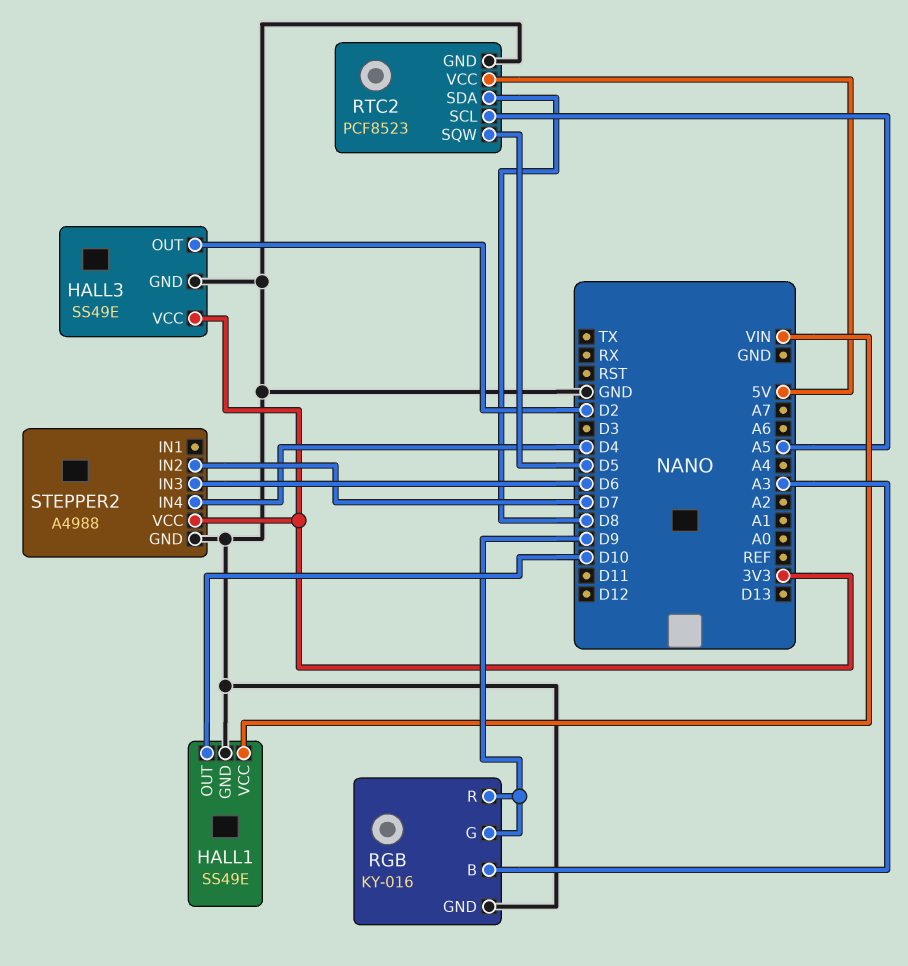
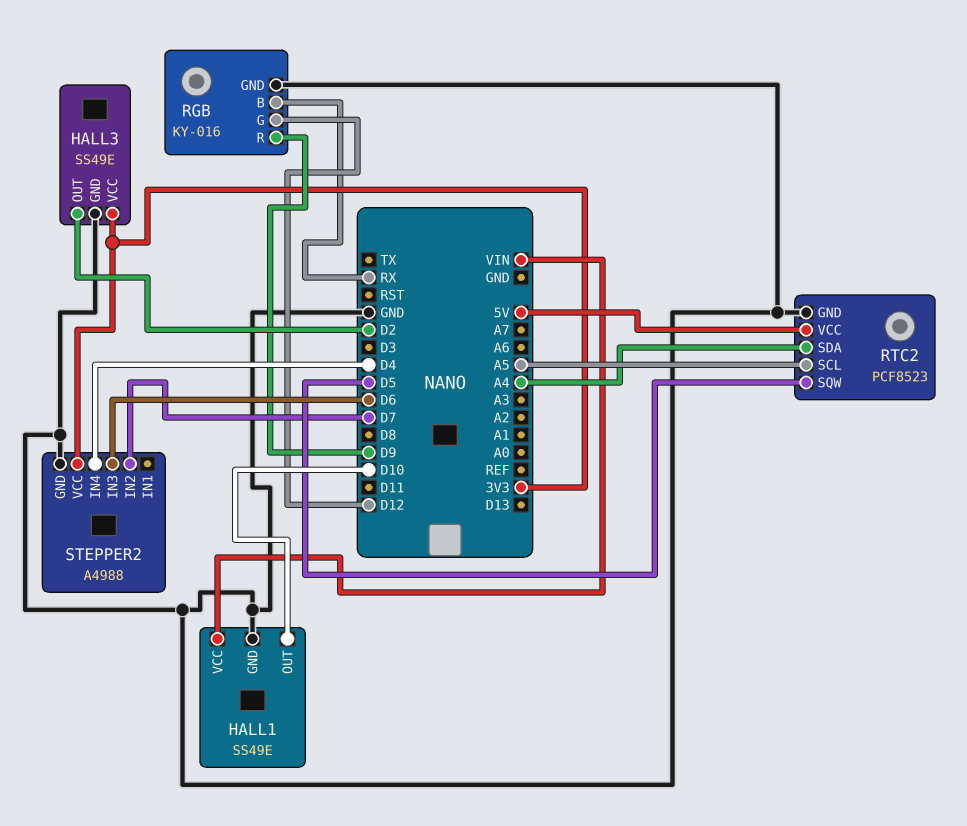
RGB pin B: A3 -> RX
RGB pin G: D9 -> D12
RTC2 pin SDA: D8 -> A4

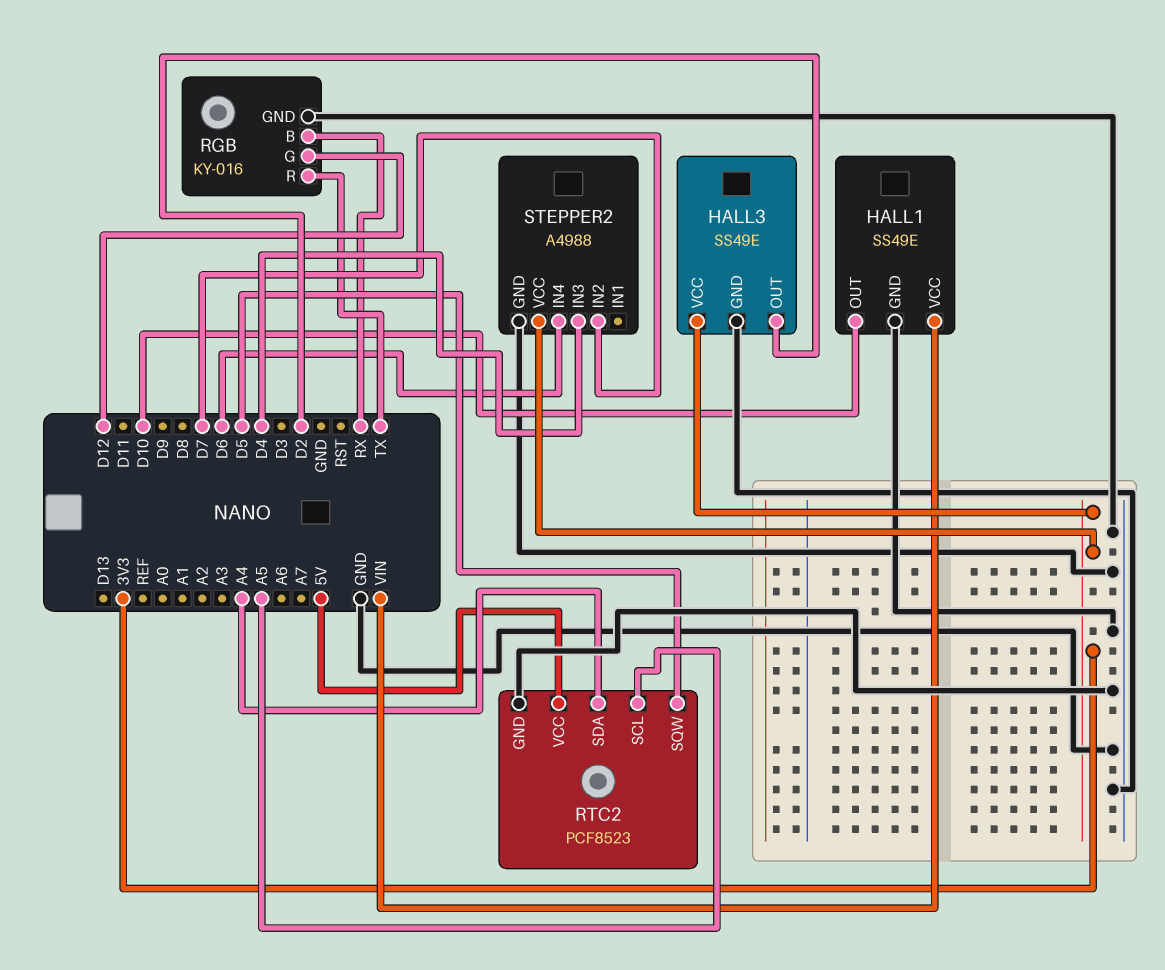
RGB pin R: D9 -> TX
STEPPER2 pin IN3: D6 -> D4
STEPPER2 pin IN4: D4 -> D6

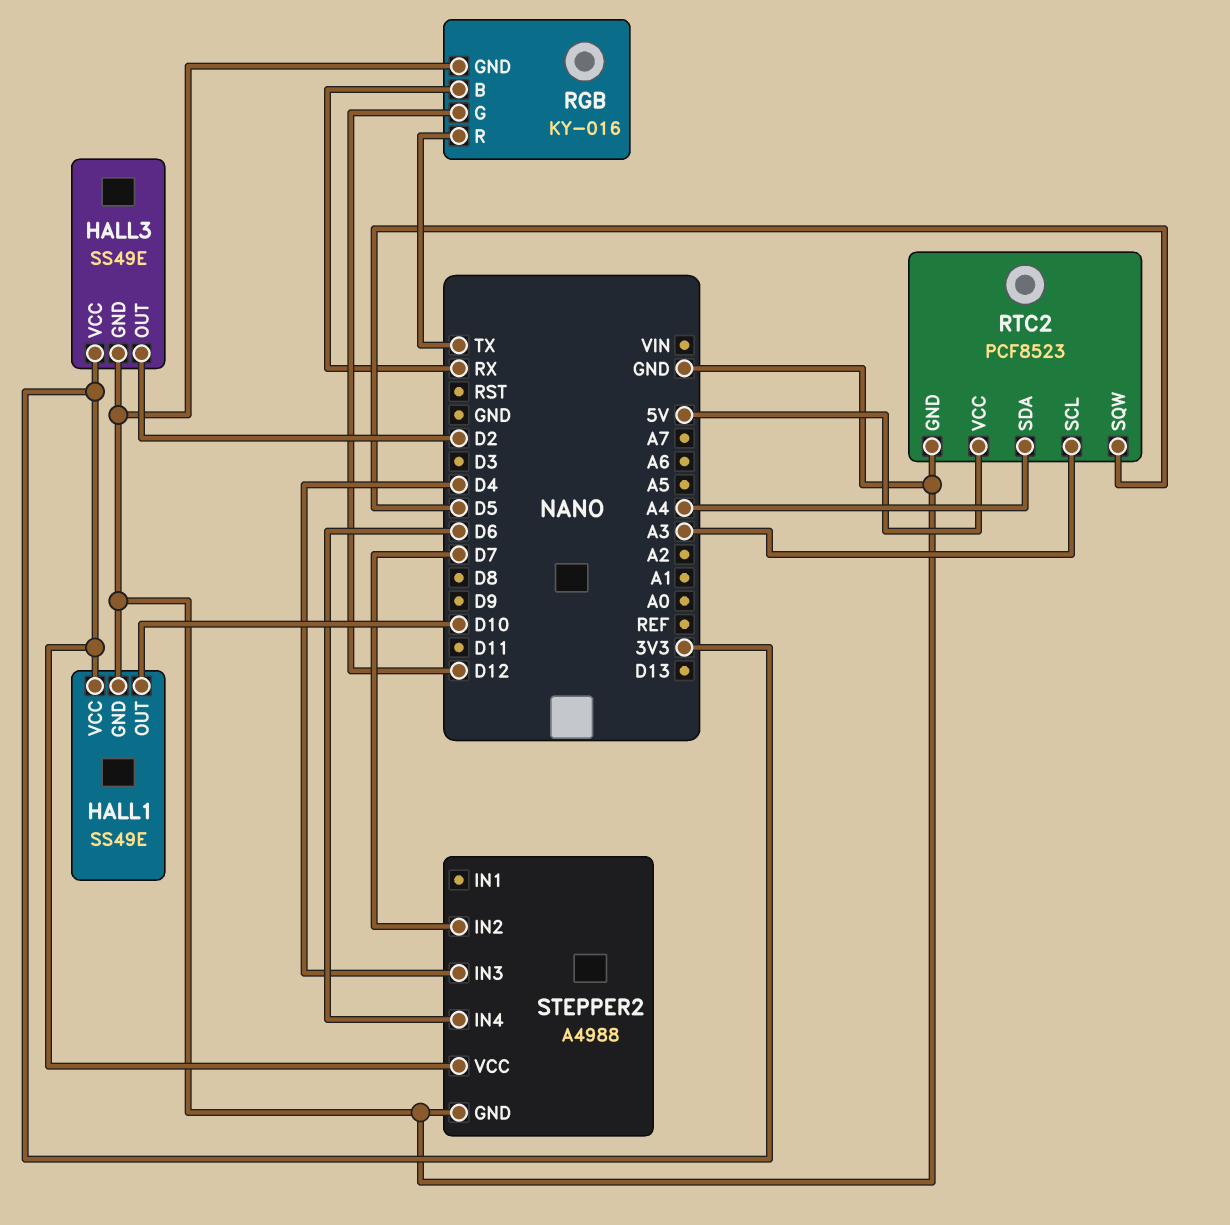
HALL1 pin VCC: VIN -> 3V3
RTC2 pin SCL: A5 -> A3

